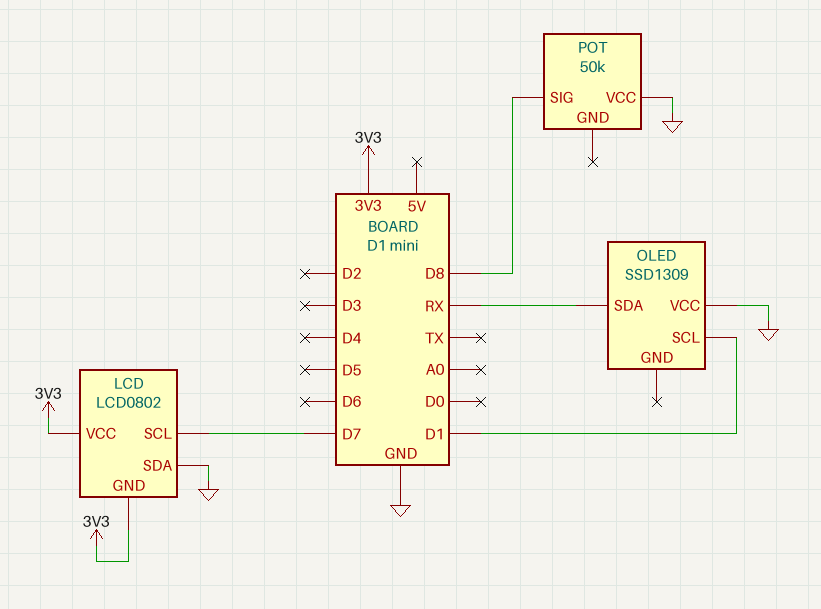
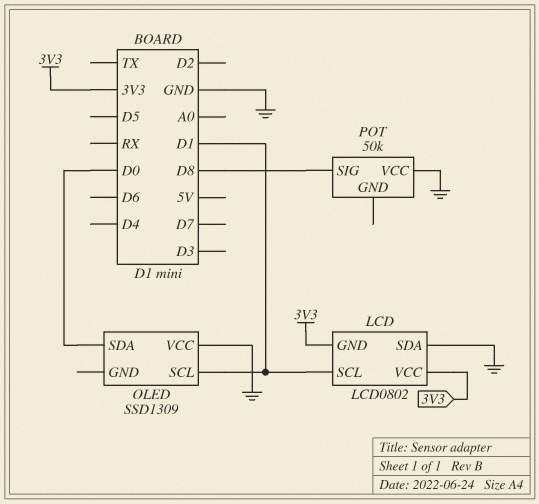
LCD pin SCL: D7 -> D1
OLED pin SDA: RX -> D0

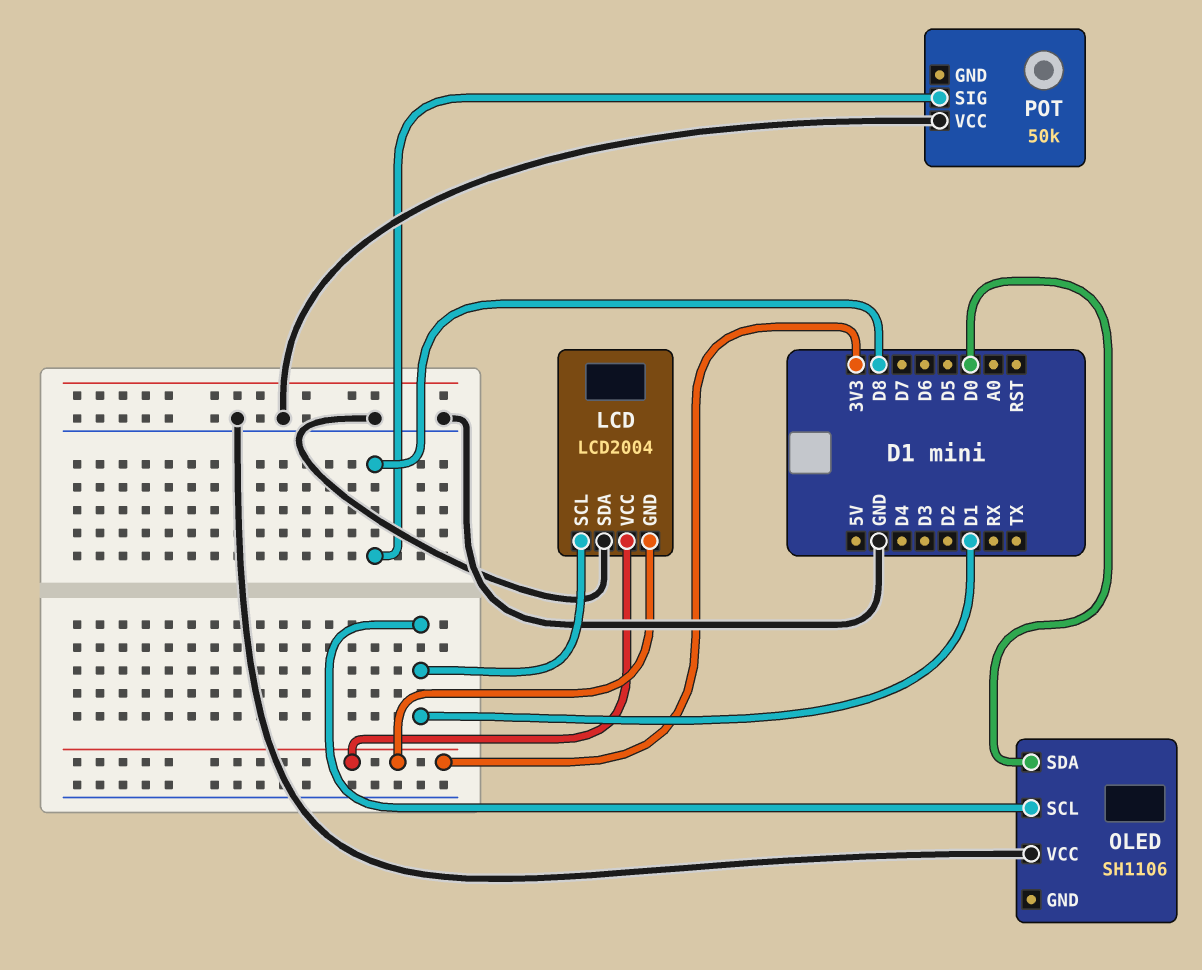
LCD: LCD0802 -> LCD2004
OLED: SSD1309 -> SH1106

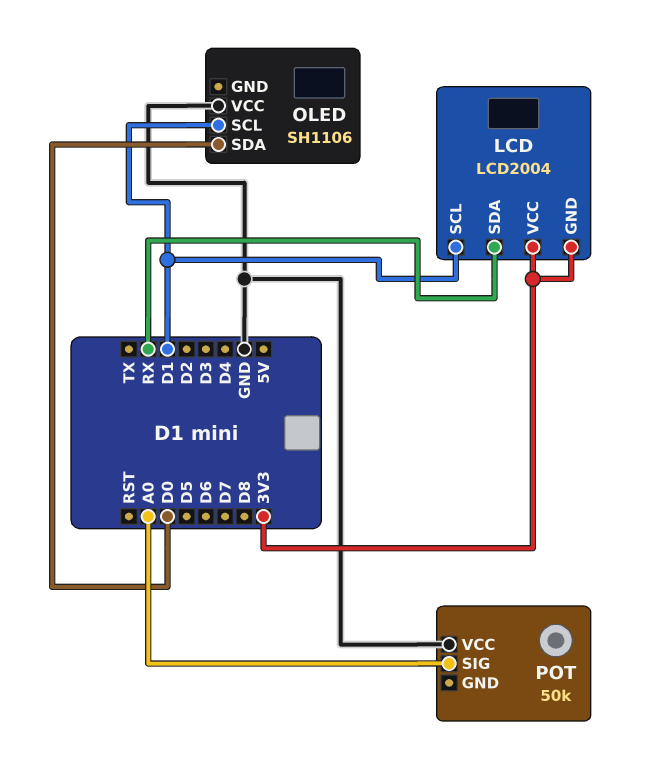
LCD pin SDA: GND -> RX
POT pin SIG: D8 -> A0

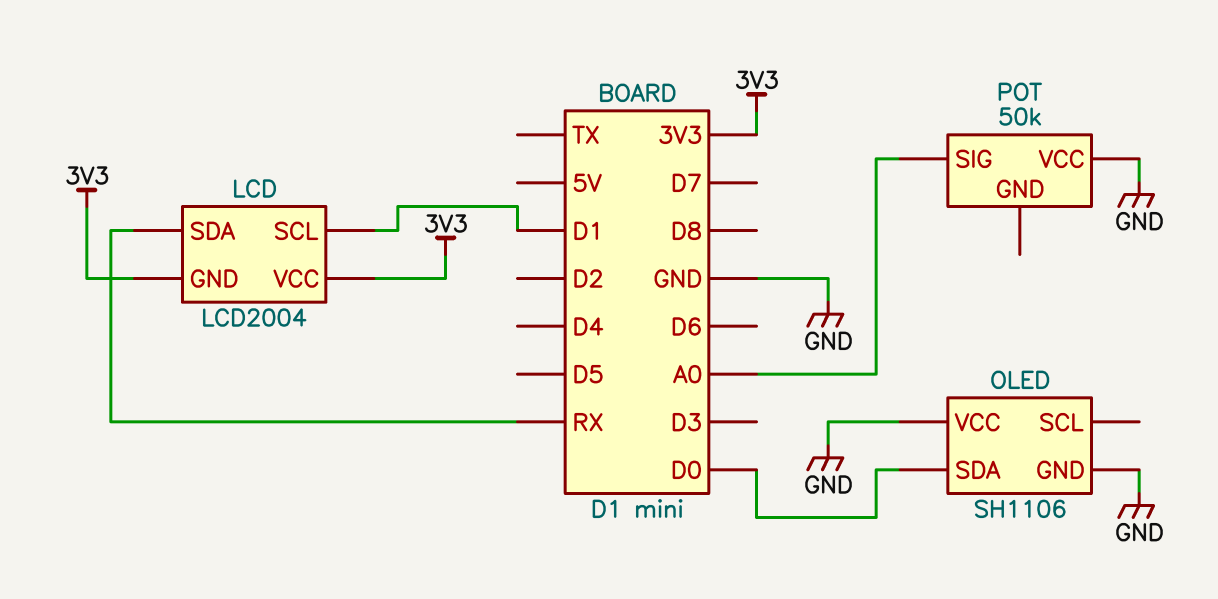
OLED pin GND: none -> GND
OLED pin SCL: D1 -> none

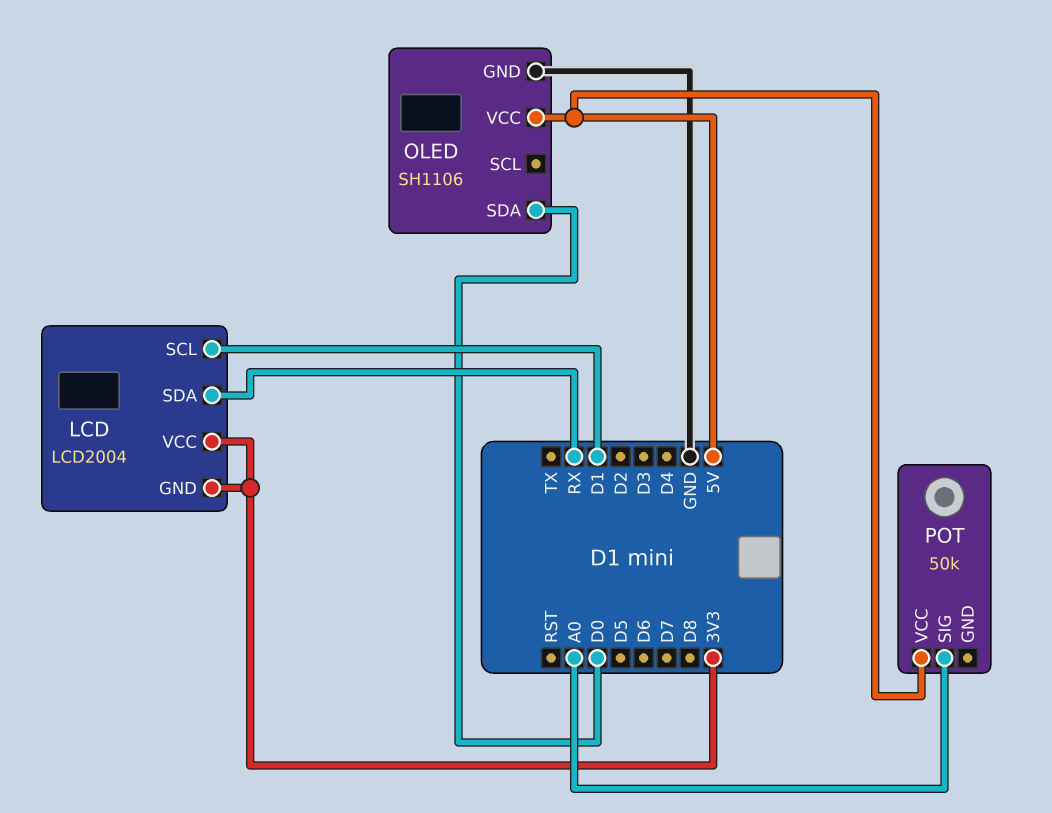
OLED pin VCC: GND -> 5V
POT pin VCC: GND -> 5V

